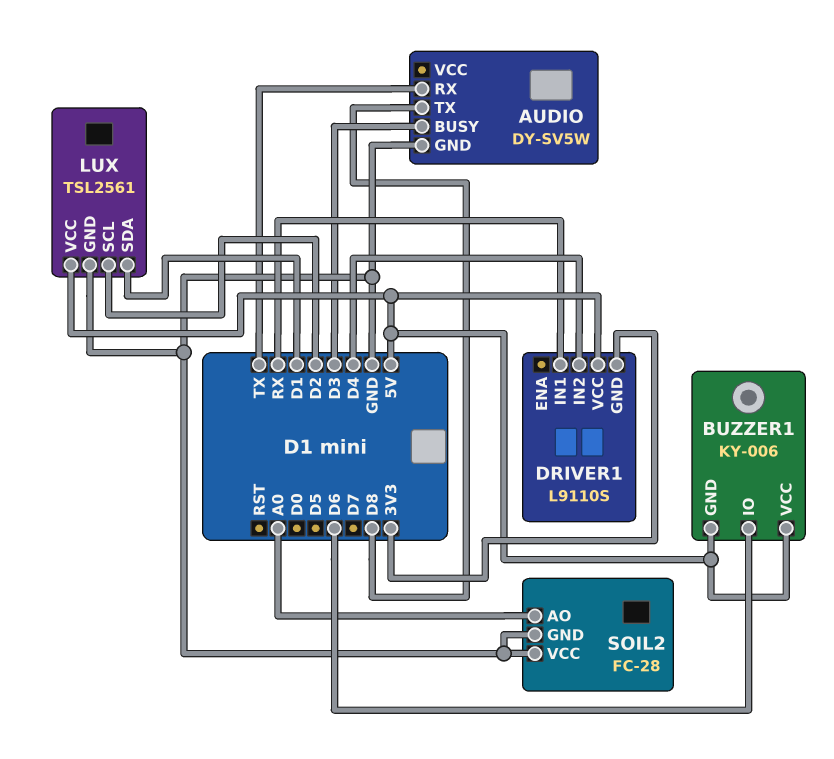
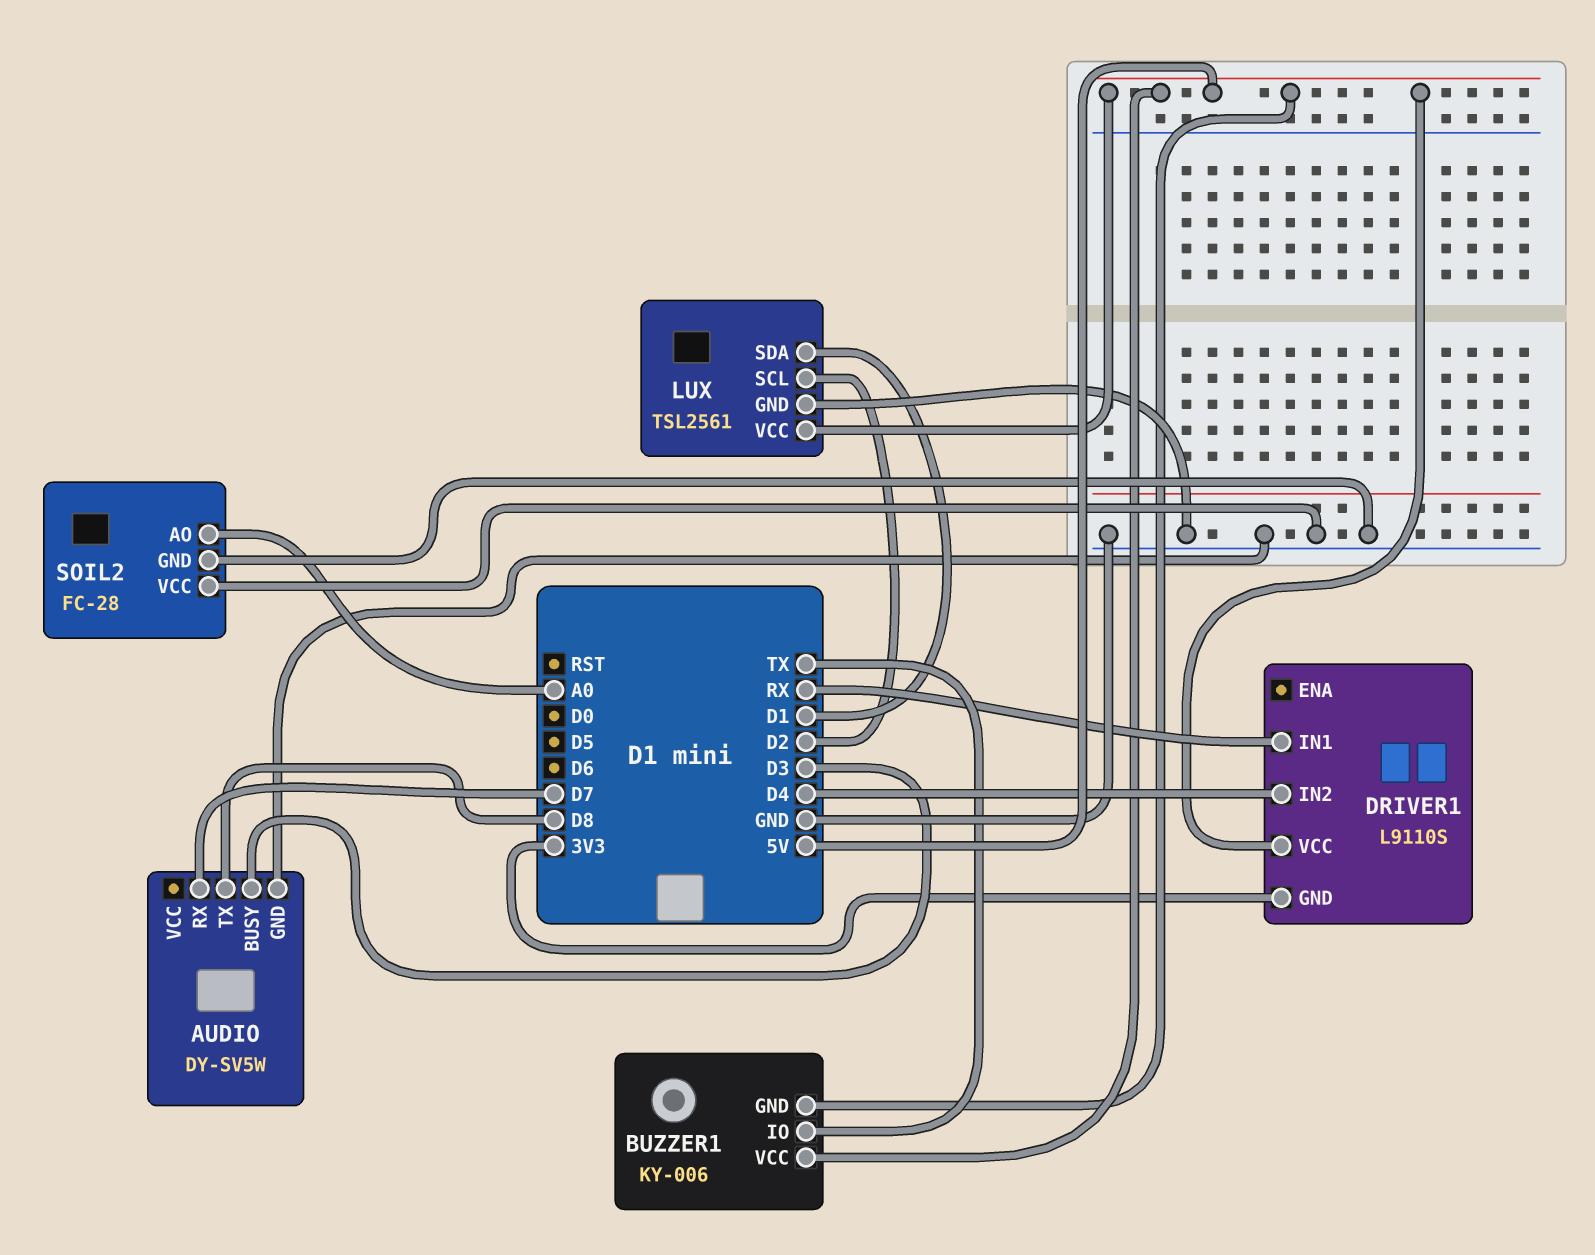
AUDIO pin RX: TX -> D7
BUZZER1 pin IO: D6 -> TX

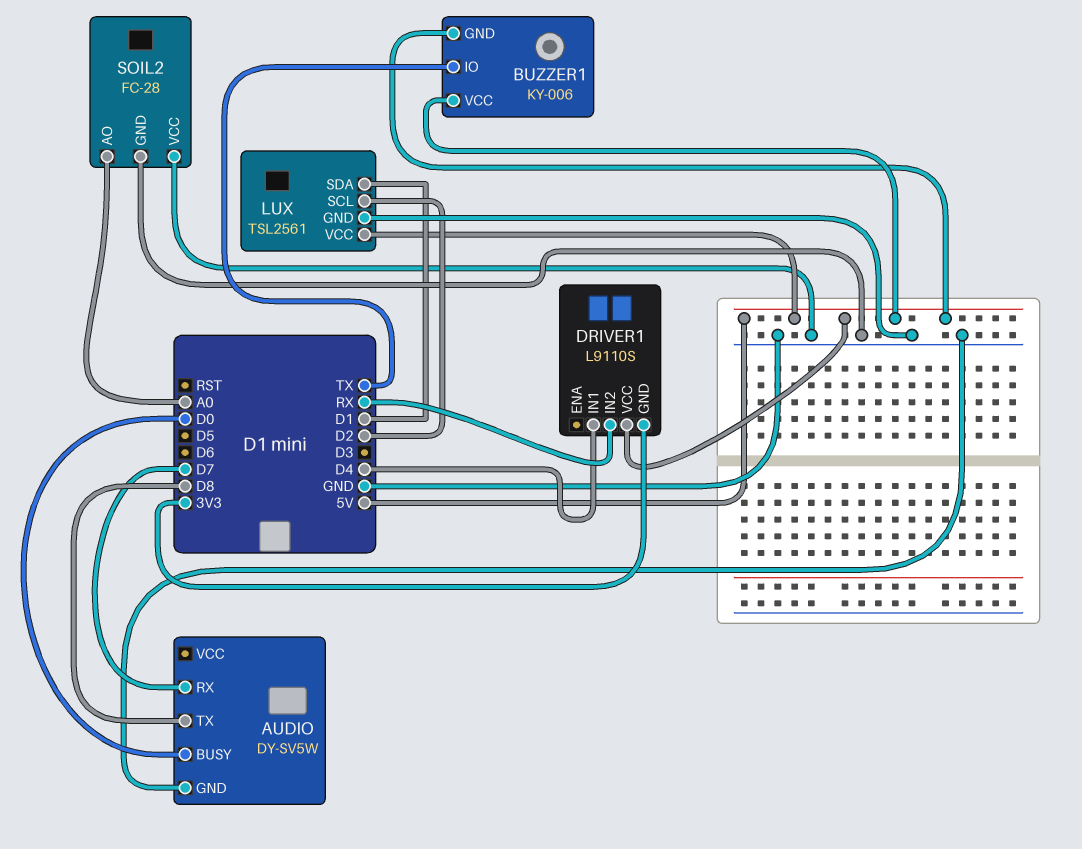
AUDIO pin BUSY: D3 -> D0
DRIVER1 pin IN1: RX -> D4
DRIVER1 pin IN2: D4 -> RX

